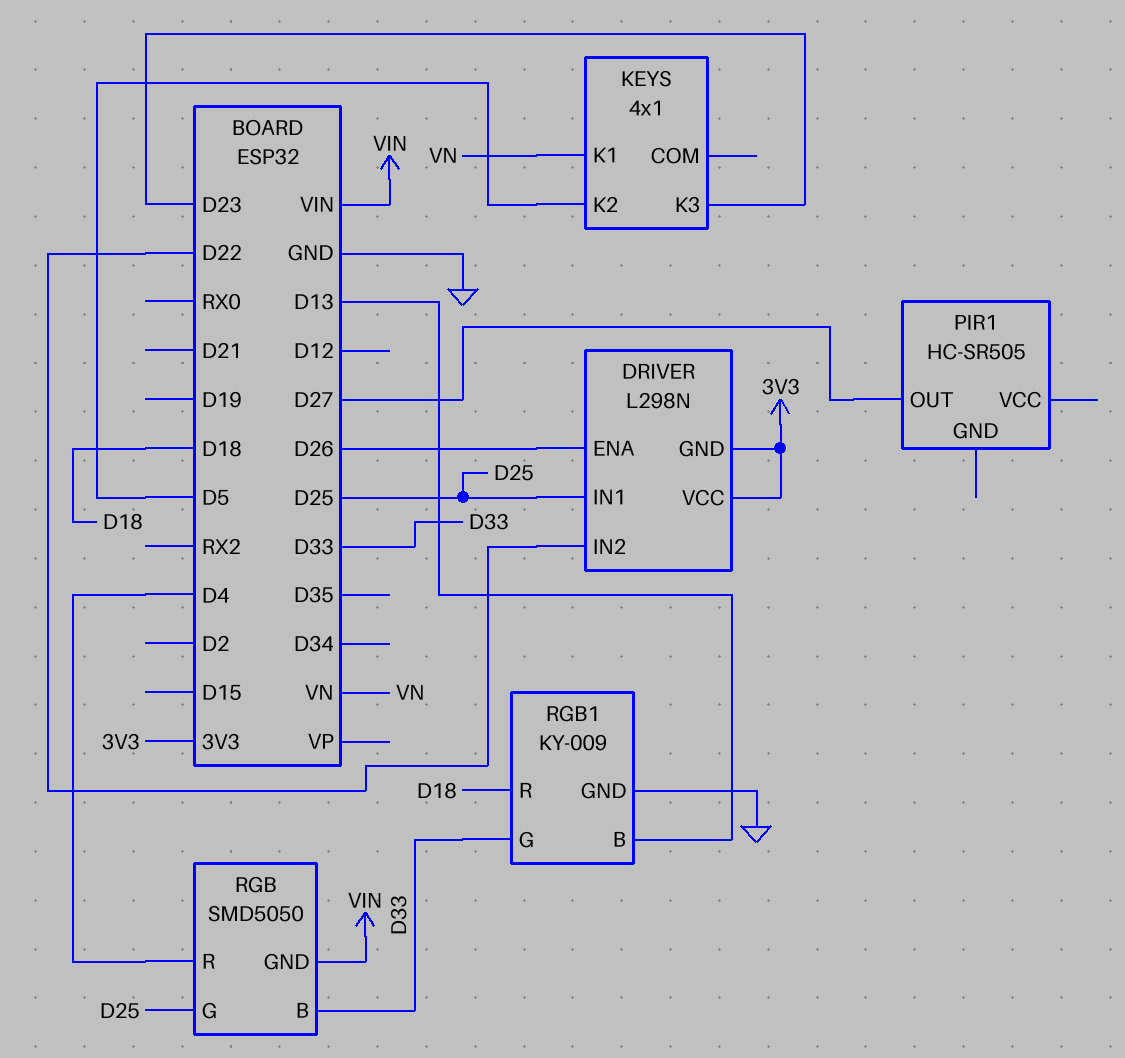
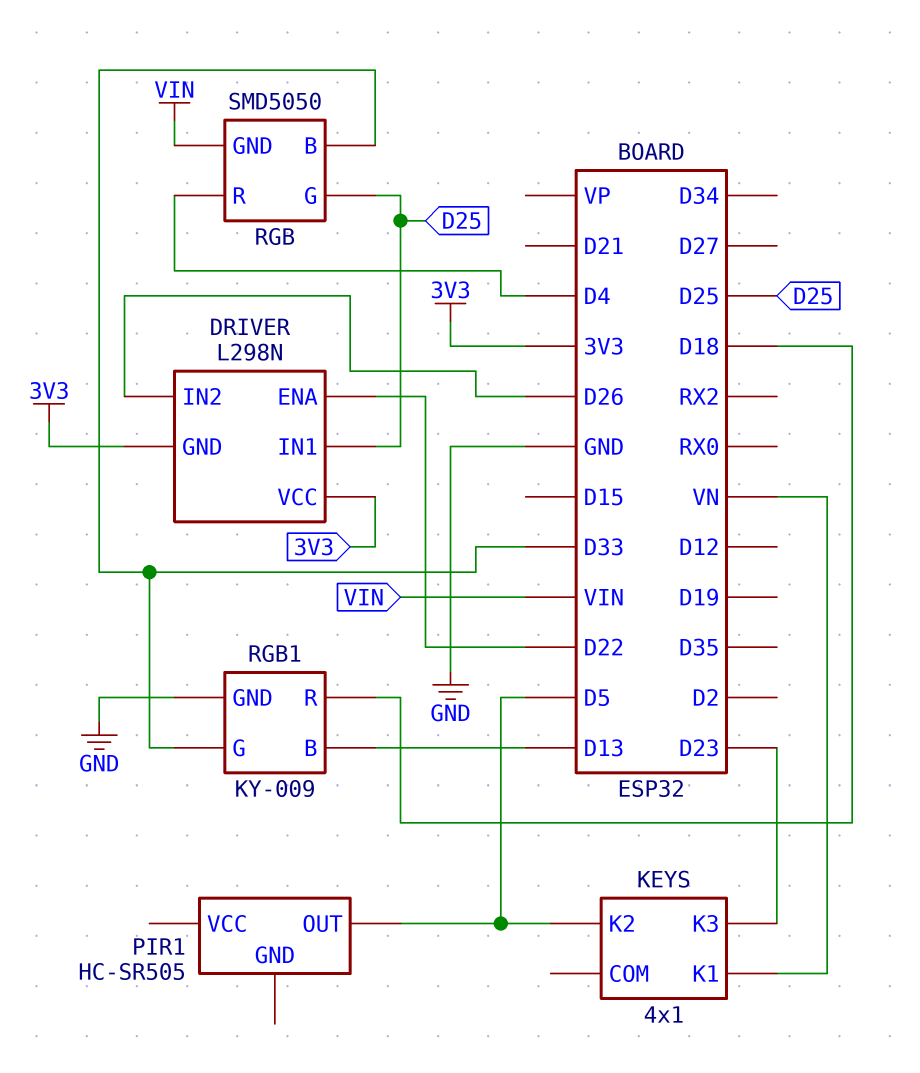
DRIVER pin ENA: D26 -> D22
DRIVER pin IN2: D22 -> D26
PIR1 pin OUT: D27 -> D5

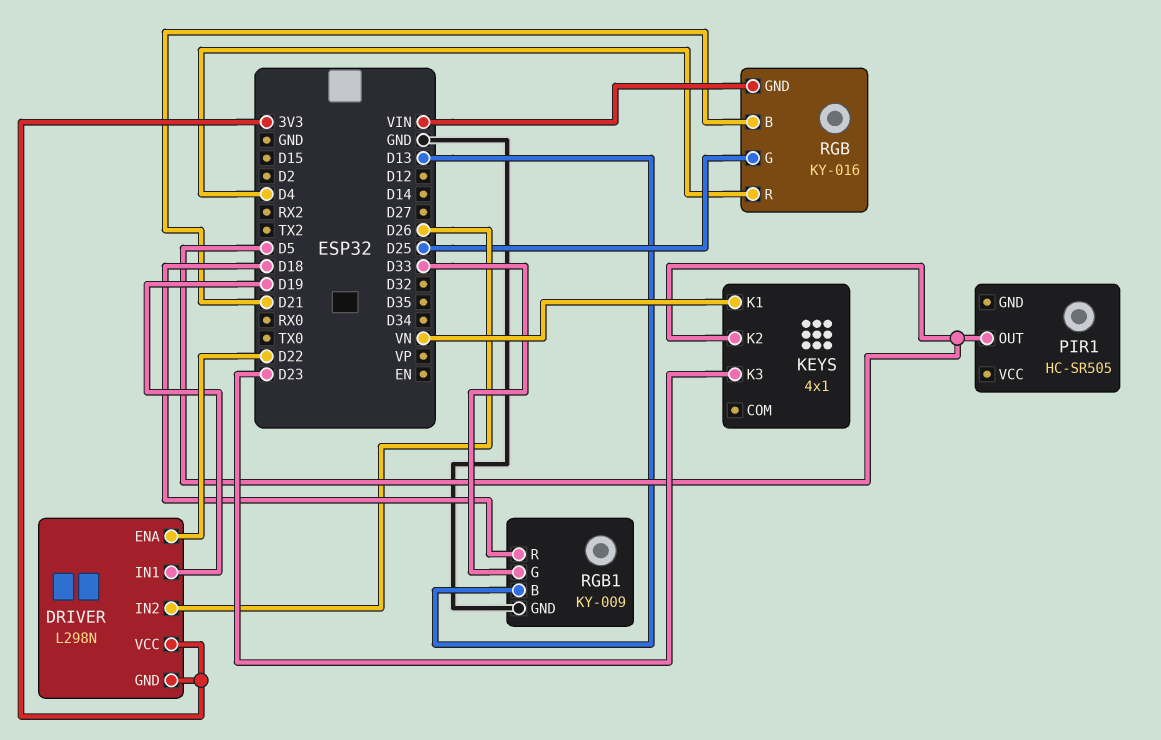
DRIVER pin IN1: D25 -> D19
RGB: SMD5050 -> KY-016
RGB pin B: D33 -> D21

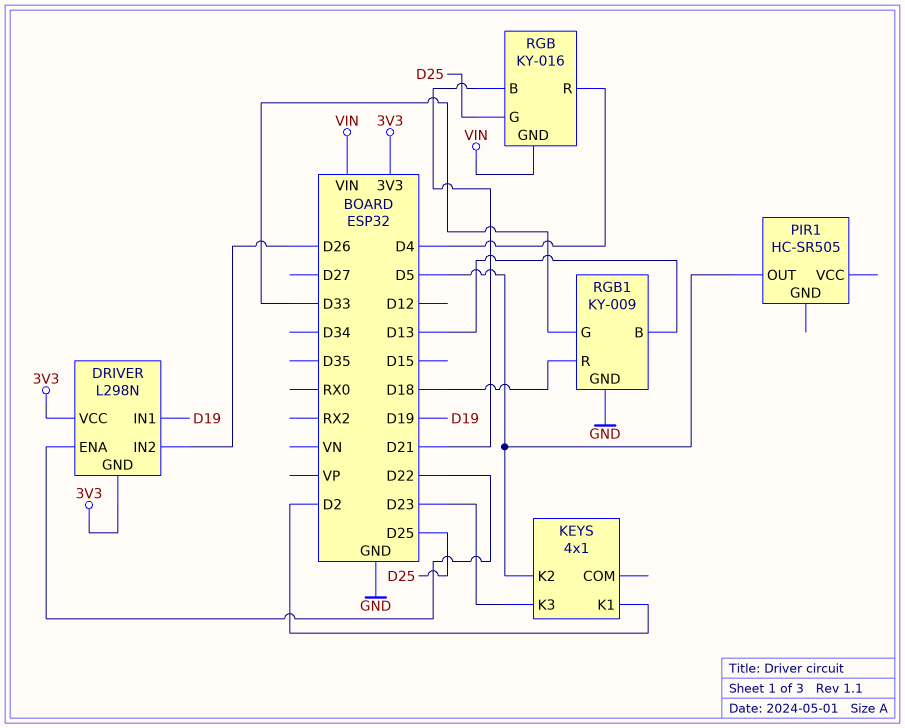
KEYS pin K1: VN -> D2

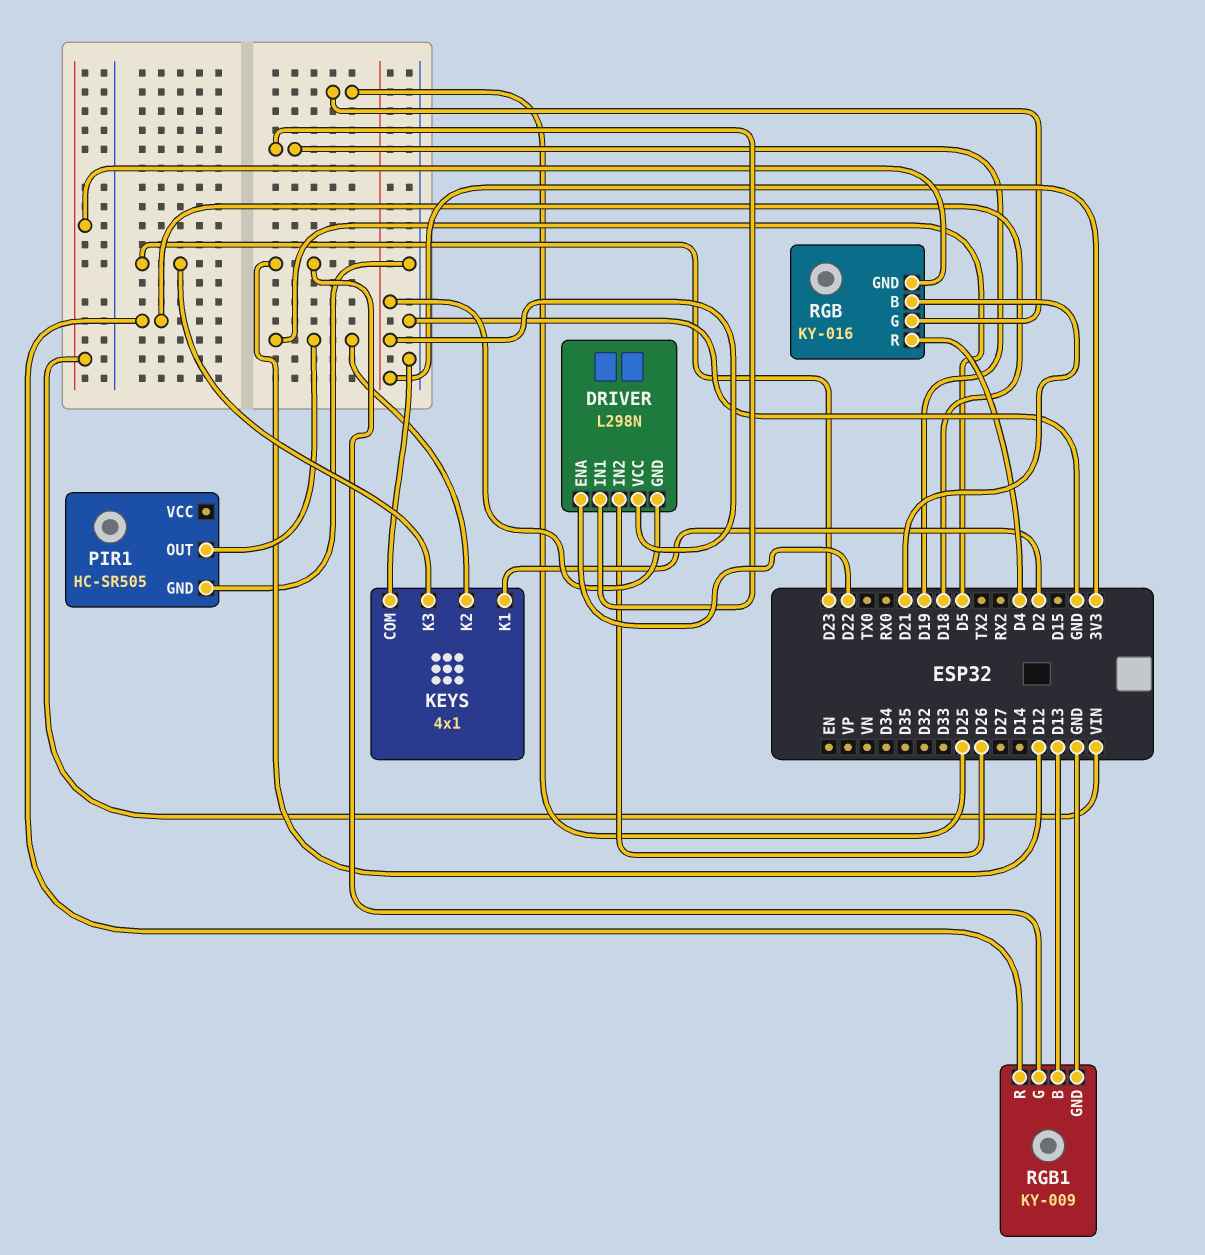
KEYS pin COM: none -> GND
PIR1 pin GND: none -> GND
RGB1 pin G: D33 -> D12

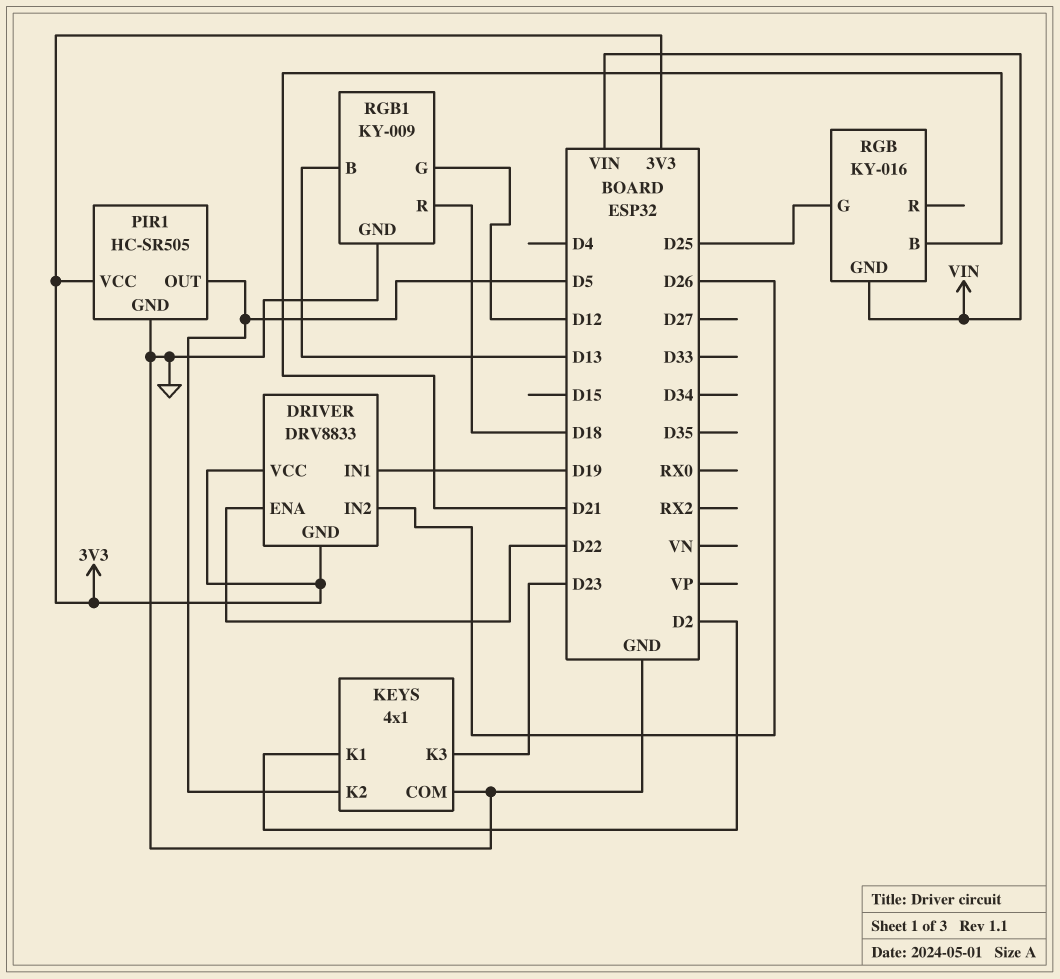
DRIVER: L298N -> DRV8833
PIR1 pin VCC: none -> 3V3
RGB pin R: D4 -> none

